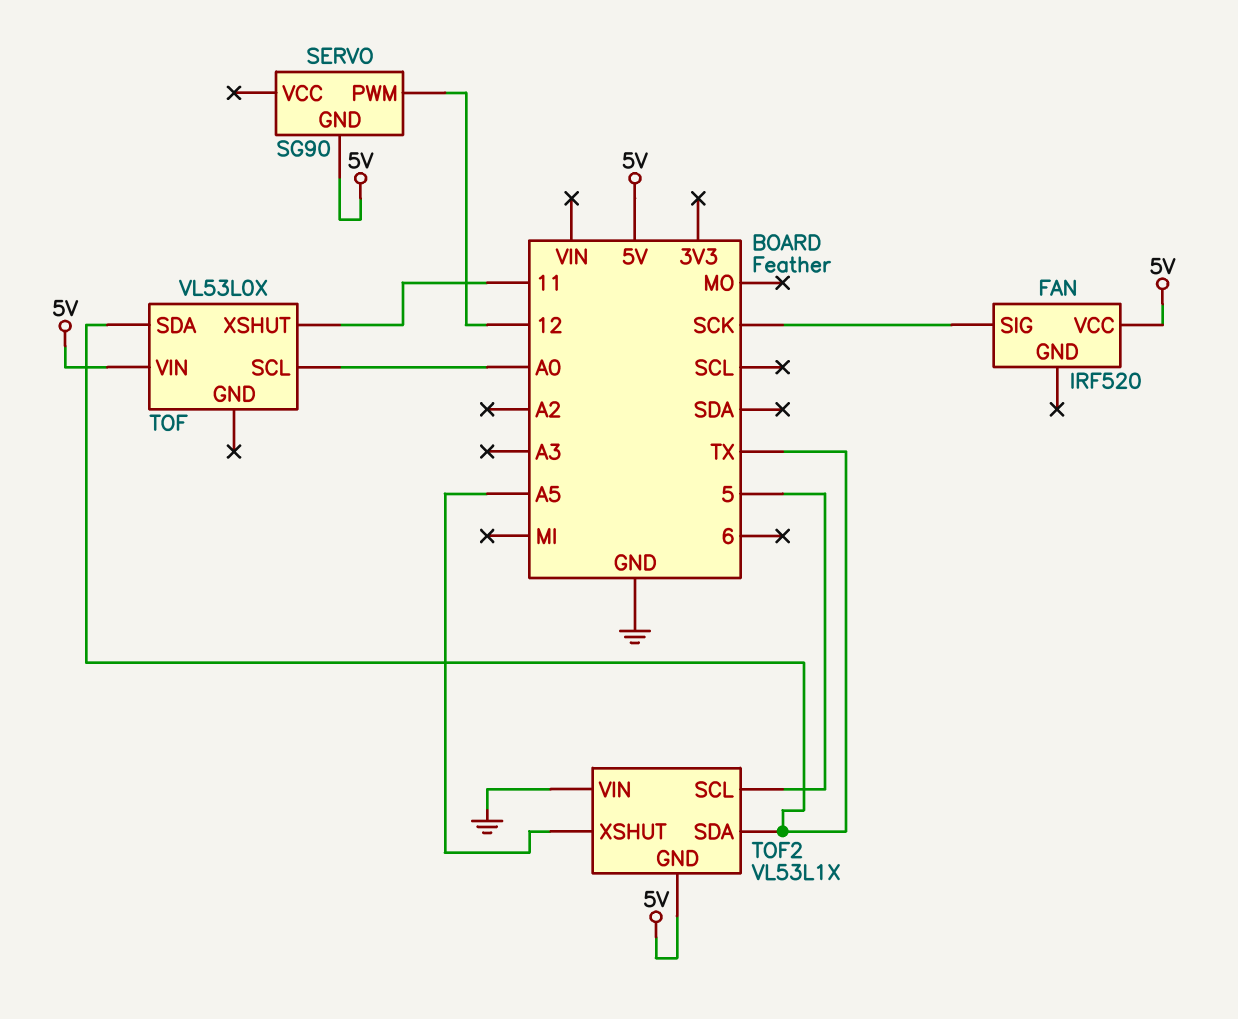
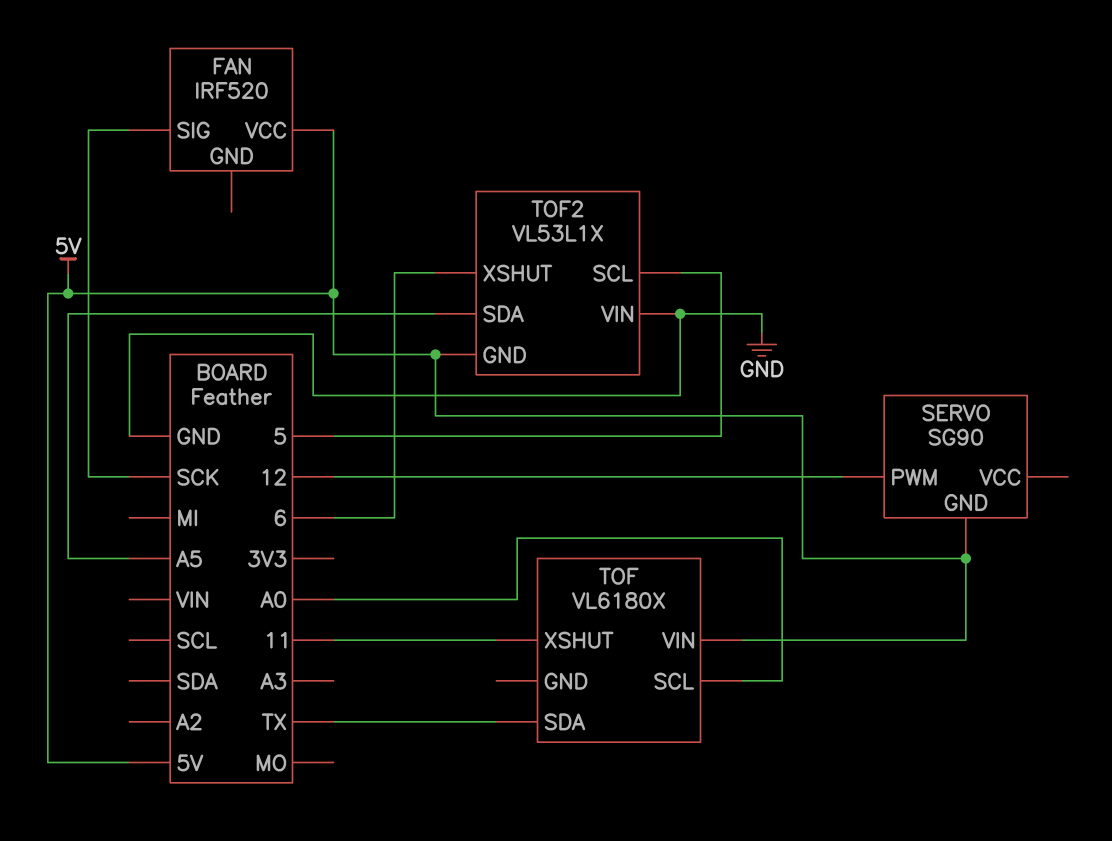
TOF: VL53L0X -> VL6180X
TOF2 pin SDA: TX -> A5
TOF2 pin XSHUT: A5 -> 6

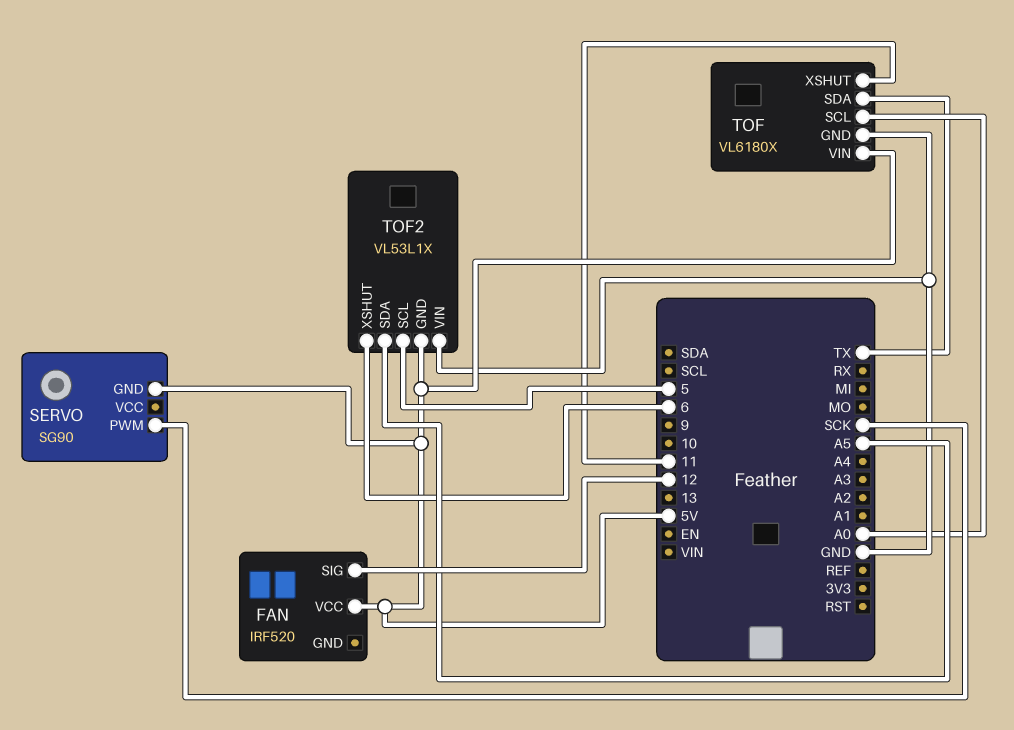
FAN pin SIG: SCK -> 12
SERVO pin PWM: 12 -> SCK
TOF pin GND: none -> GND

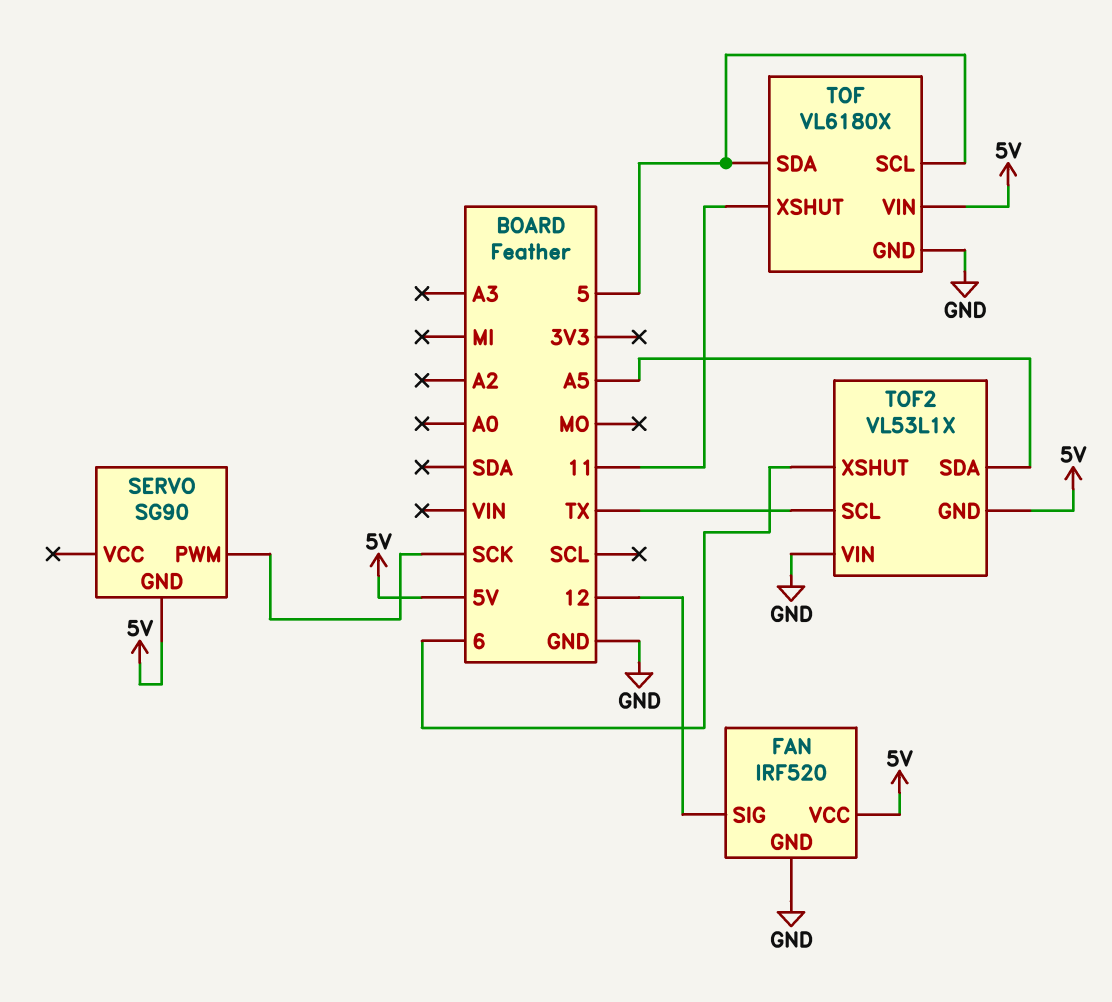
FAN pin GND: none -> GND
TOF pin SCL: A0 -> 5
TOF pin SDA: TX -> 5
TOF2 pin SCL: 5 -> TX

